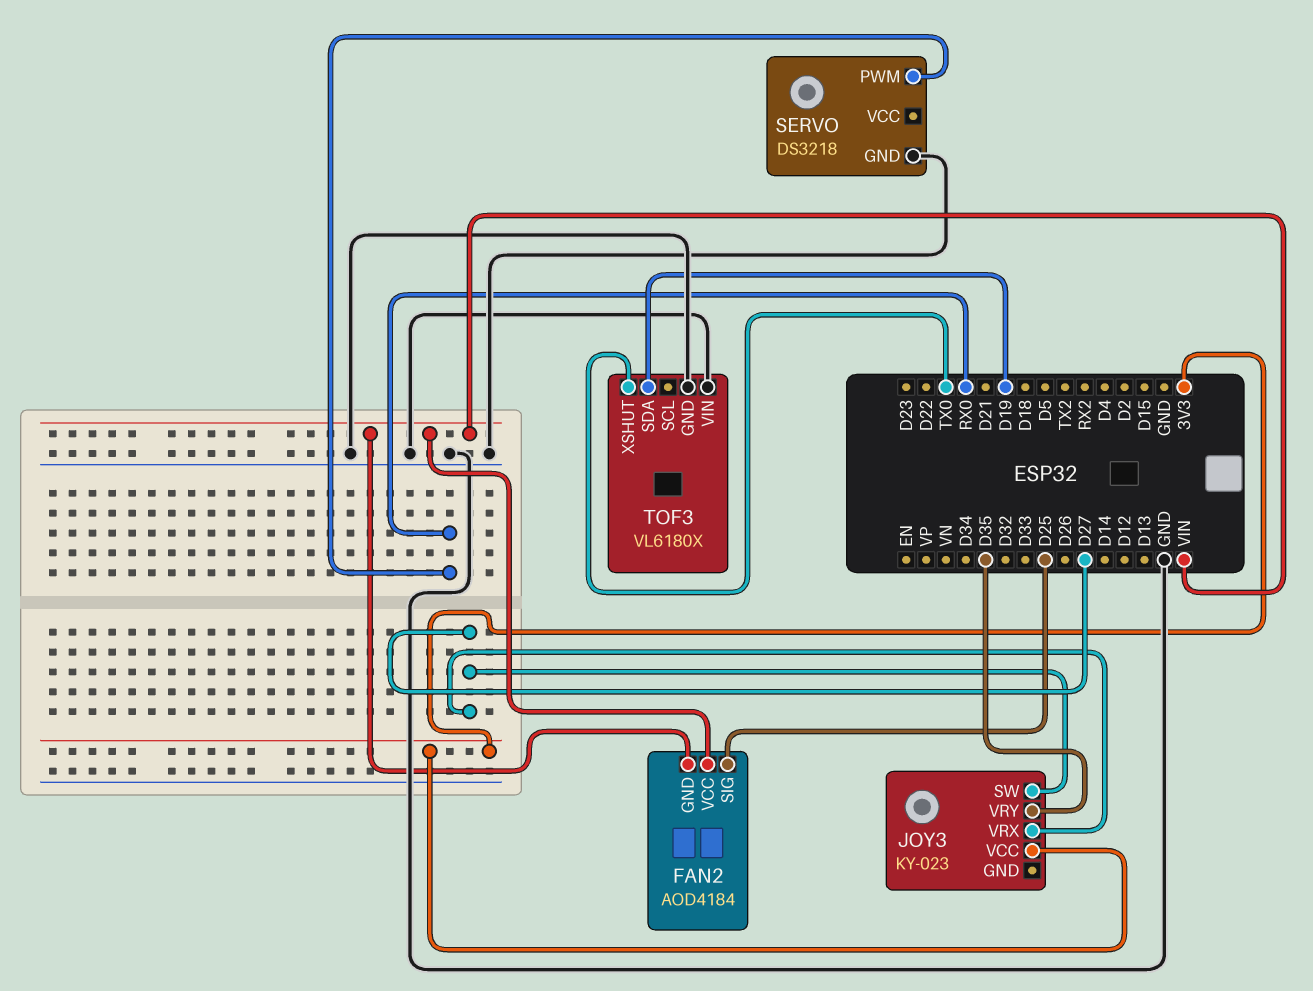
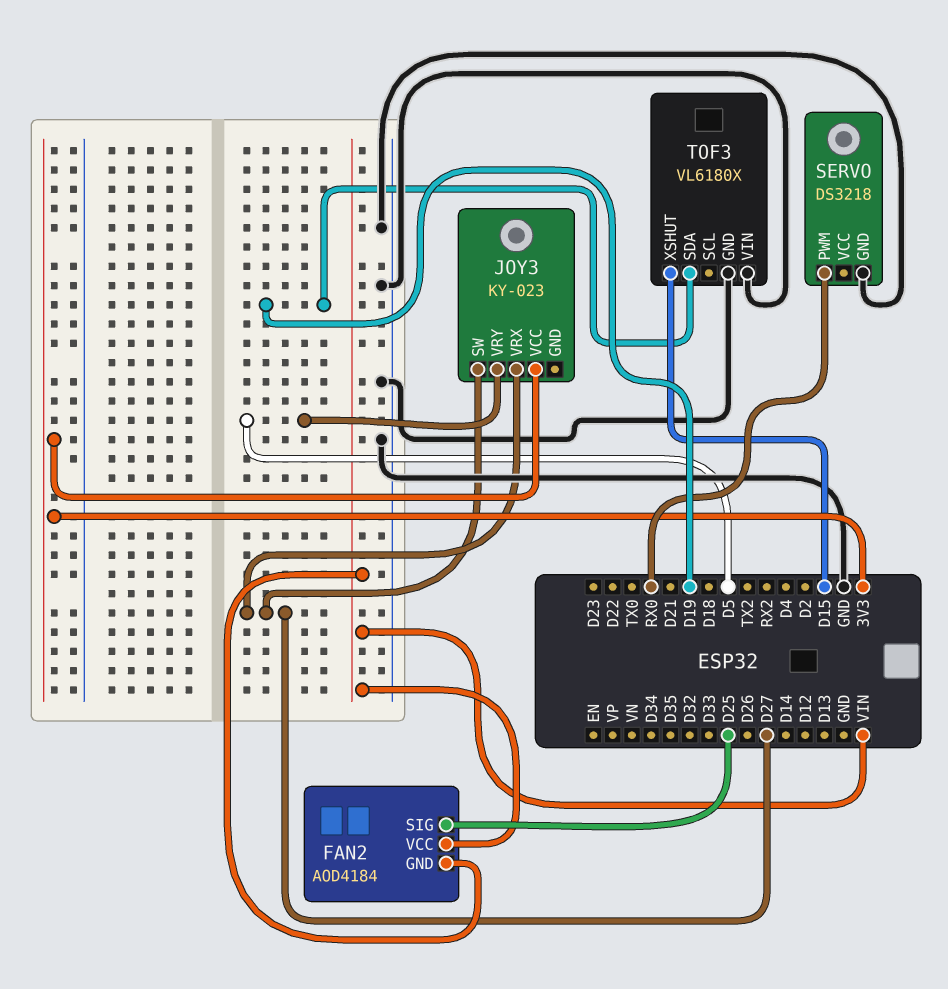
JOY3 pin VRY: D35 -> D5
TOF3 pin XSHUT: TX0 -> D15

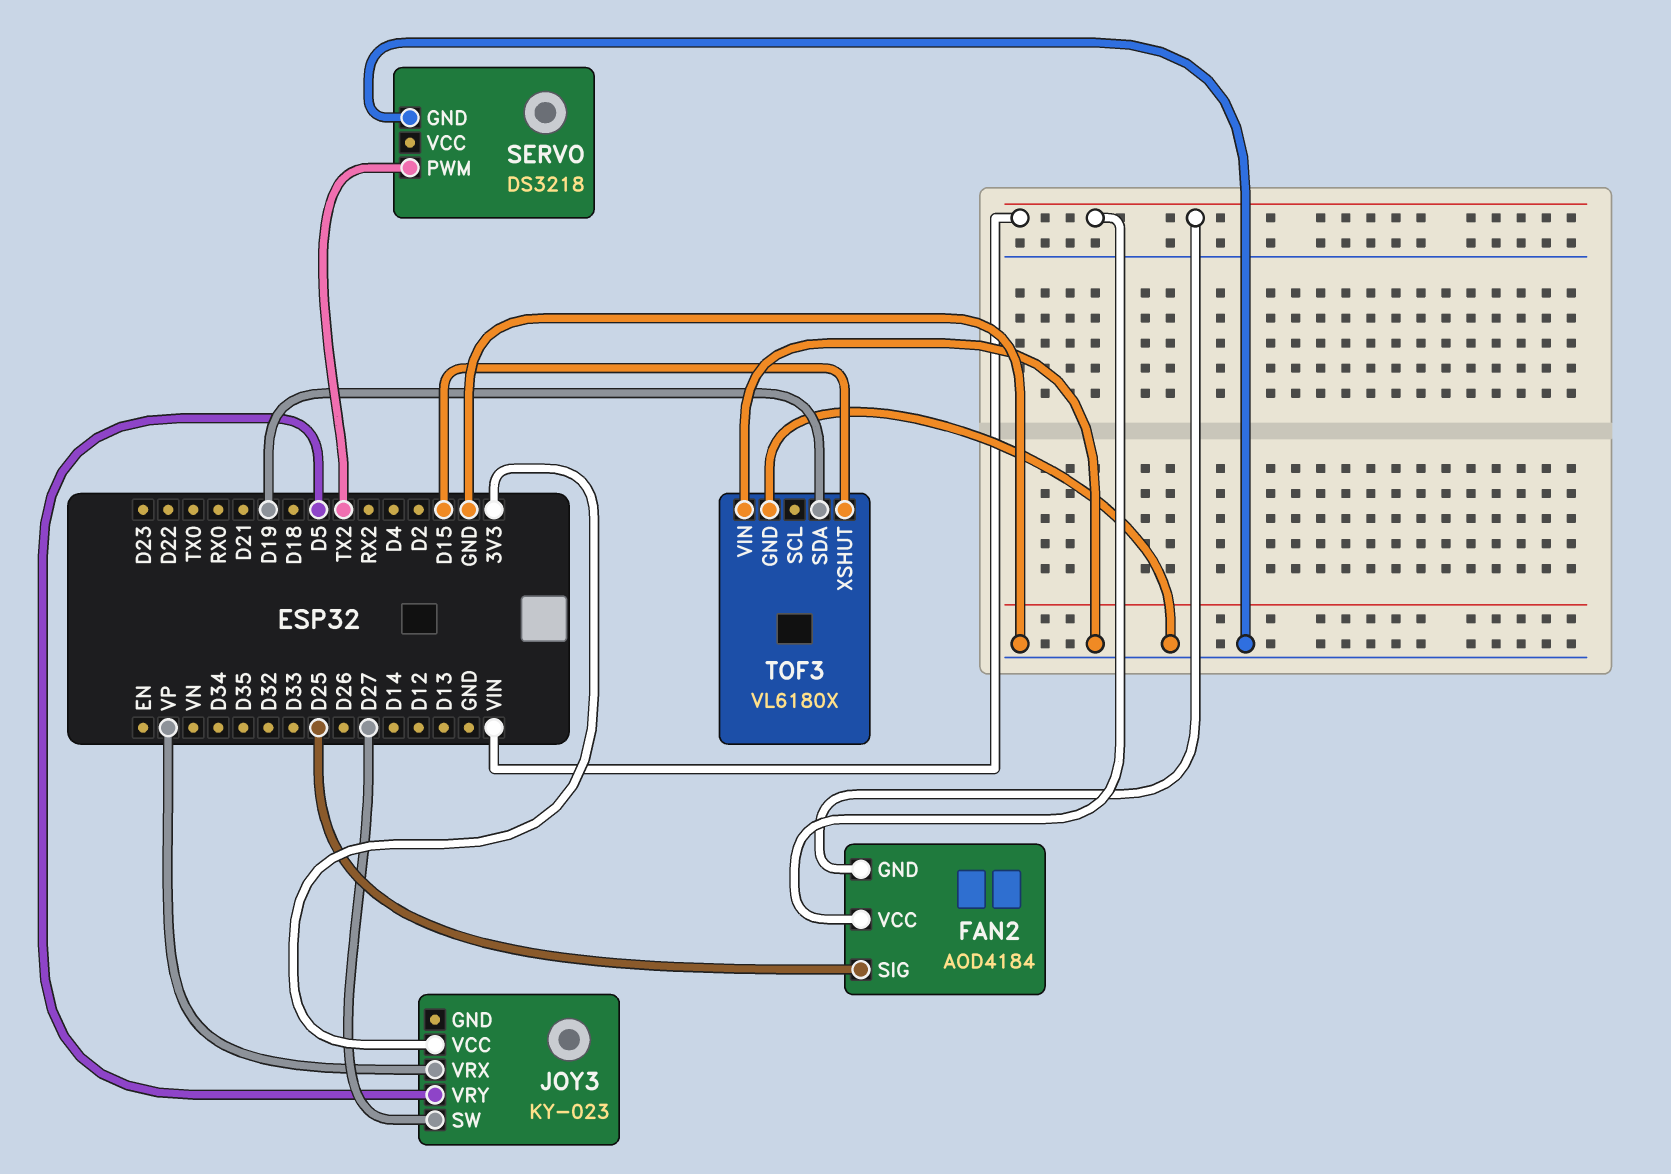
JOY3 pin VRX: D27 -> VP
SERVO pin PWM: RX0 -> TX2

